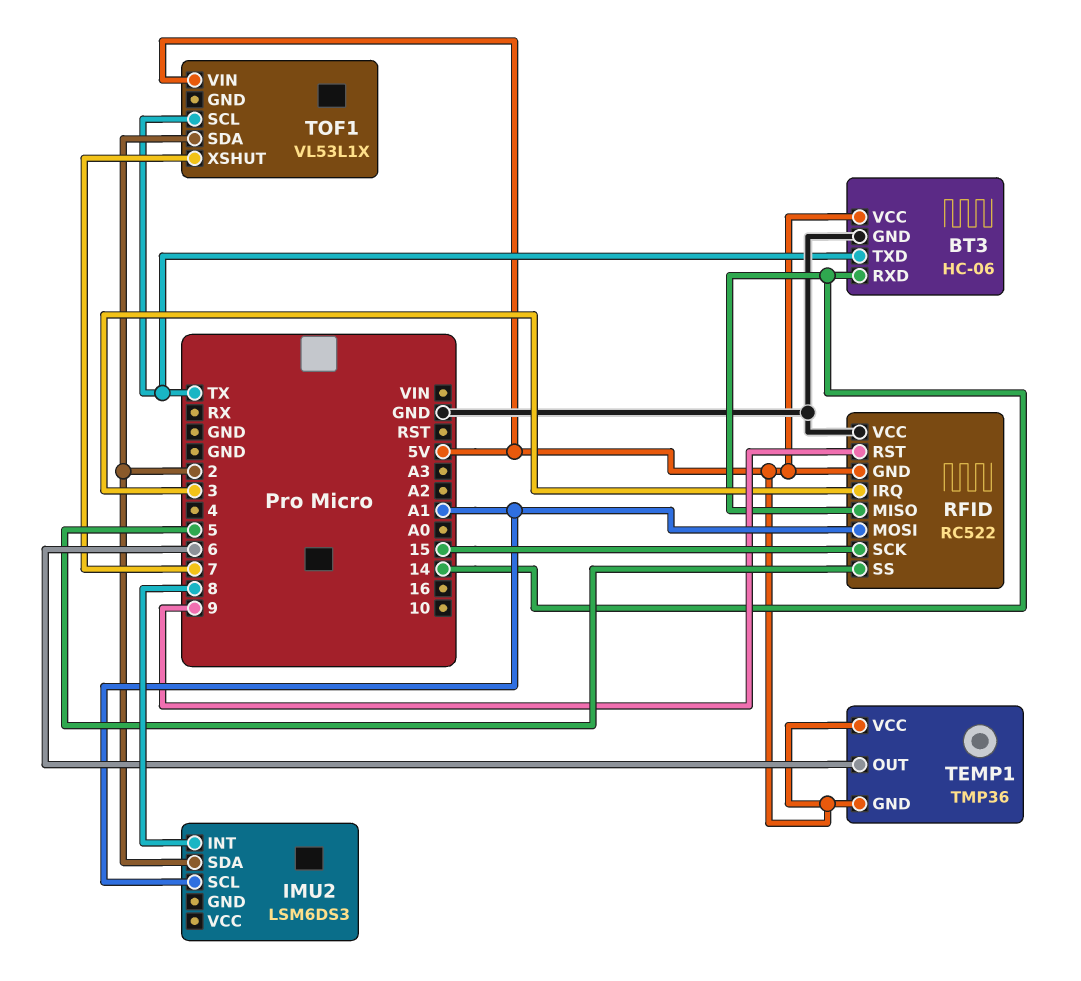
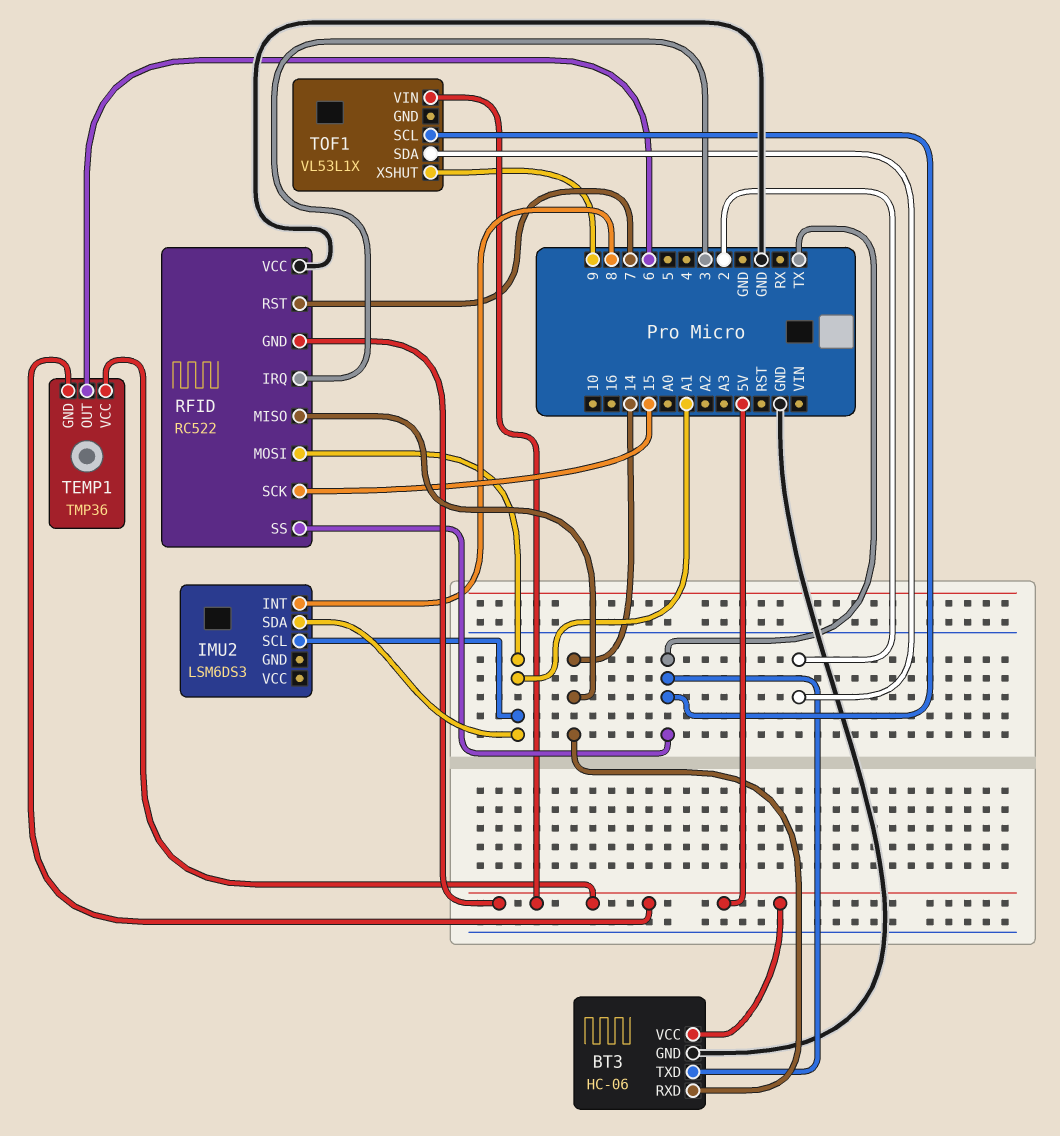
IMU2 pin SDA: 2 -> A1
RFID pin RST: 9 -> 7
RFID pin SS: 5 -> TX
TOF1 pin XSHUT: 7 -> 9

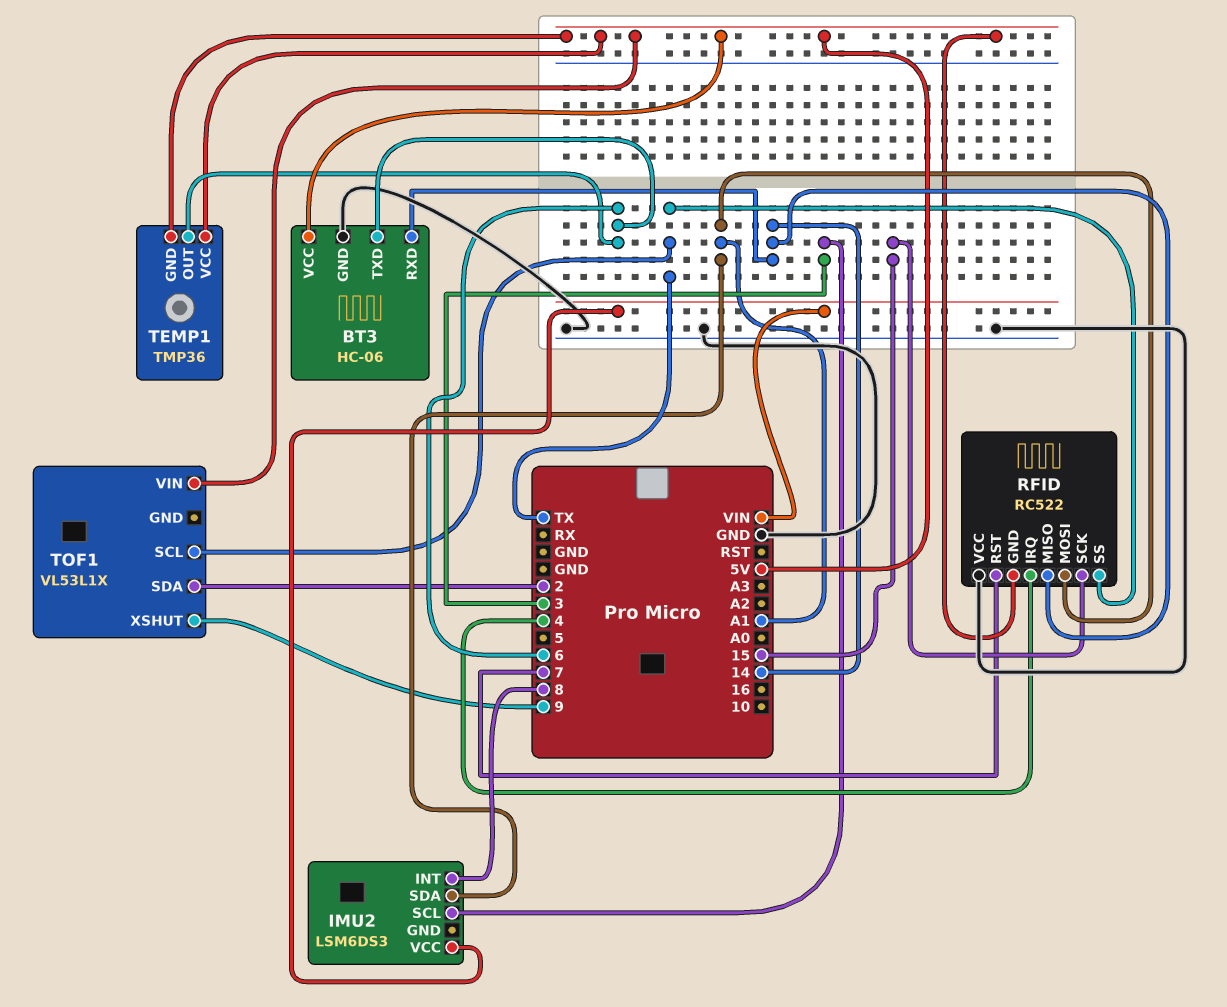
BT3 pin TXD: TX -> 6
IMU2 pin SCL: A1 -> 3
IMU2 pin VCC: none -> VIN
RFID pin IRQ: 3 -> 4

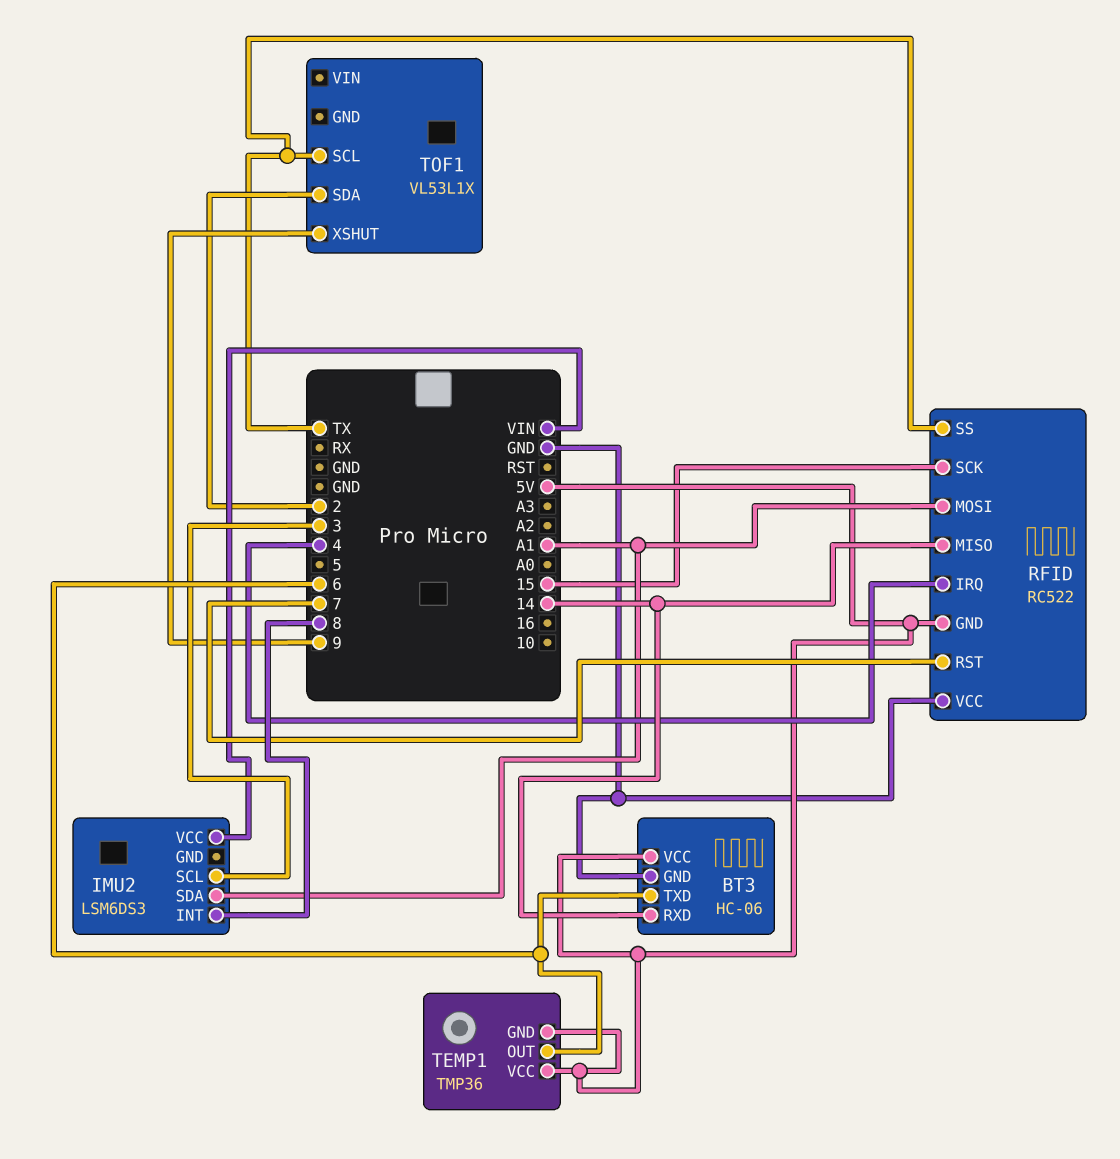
TOF1 pin VIN: 5V -> none

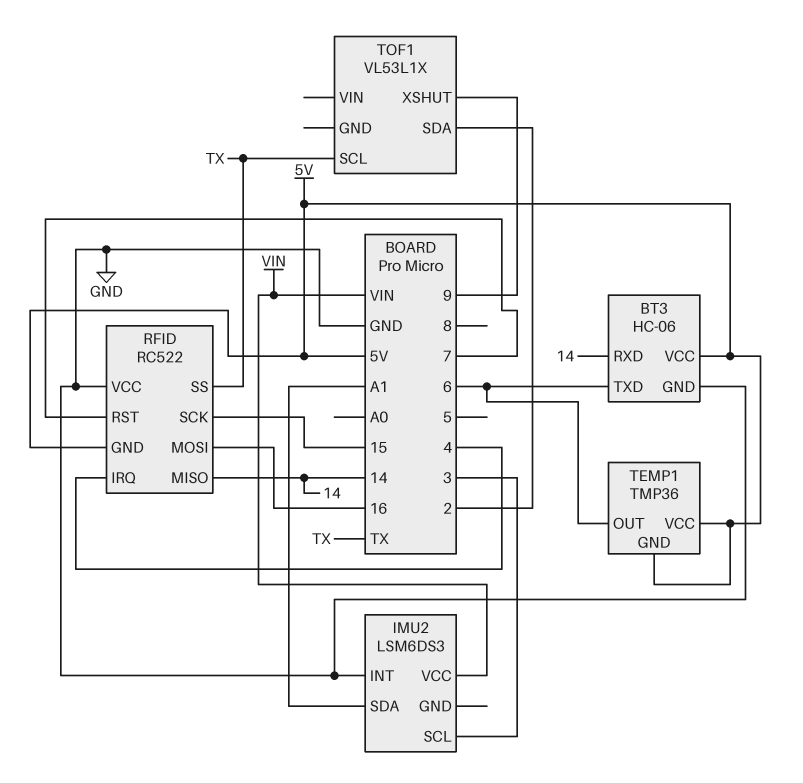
IMU2 pin INT: 8 -> GND
RFID pin MOSI: A1 -> 16

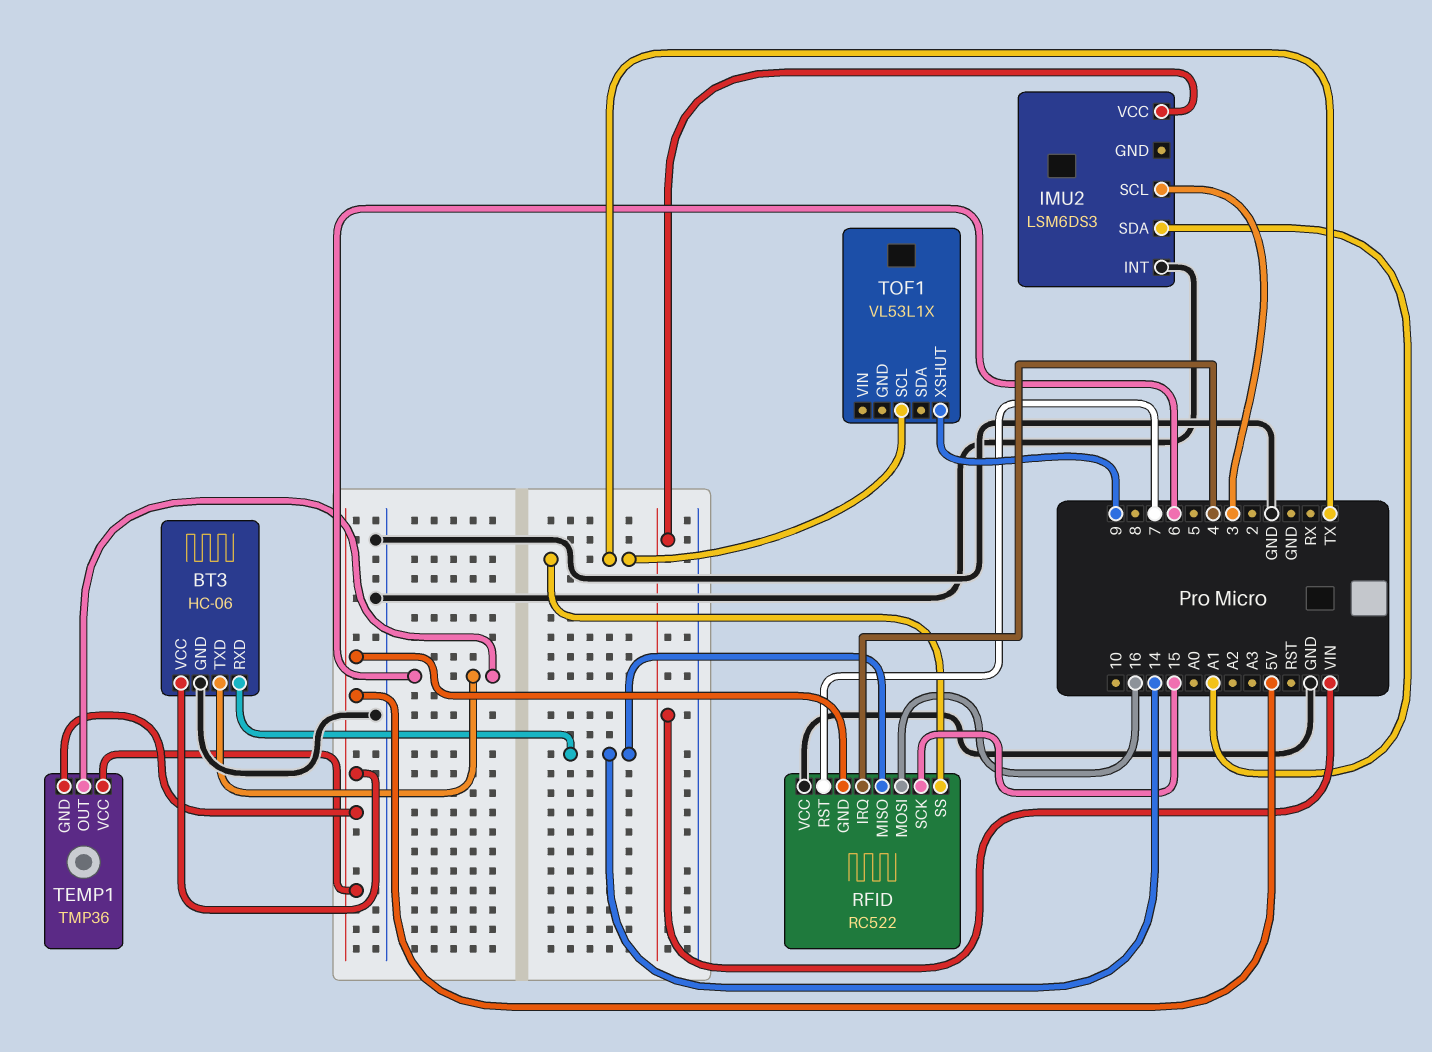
TOF1 pin SDA: 2 -> none

